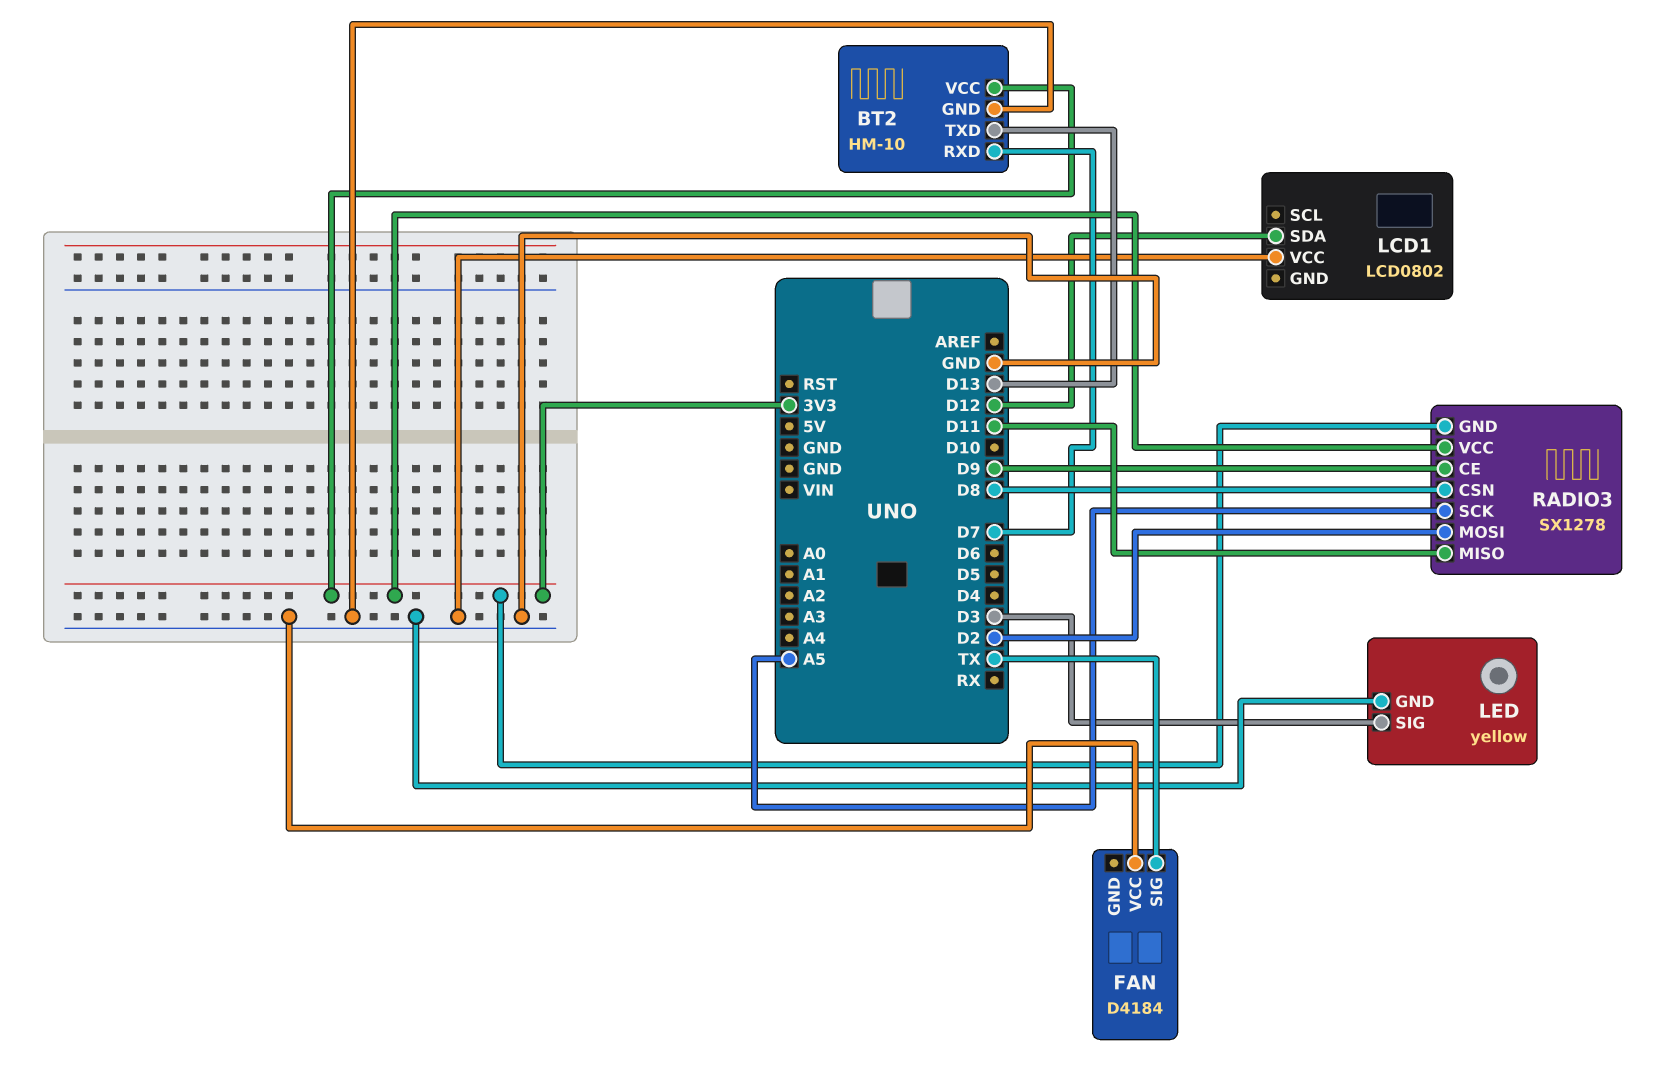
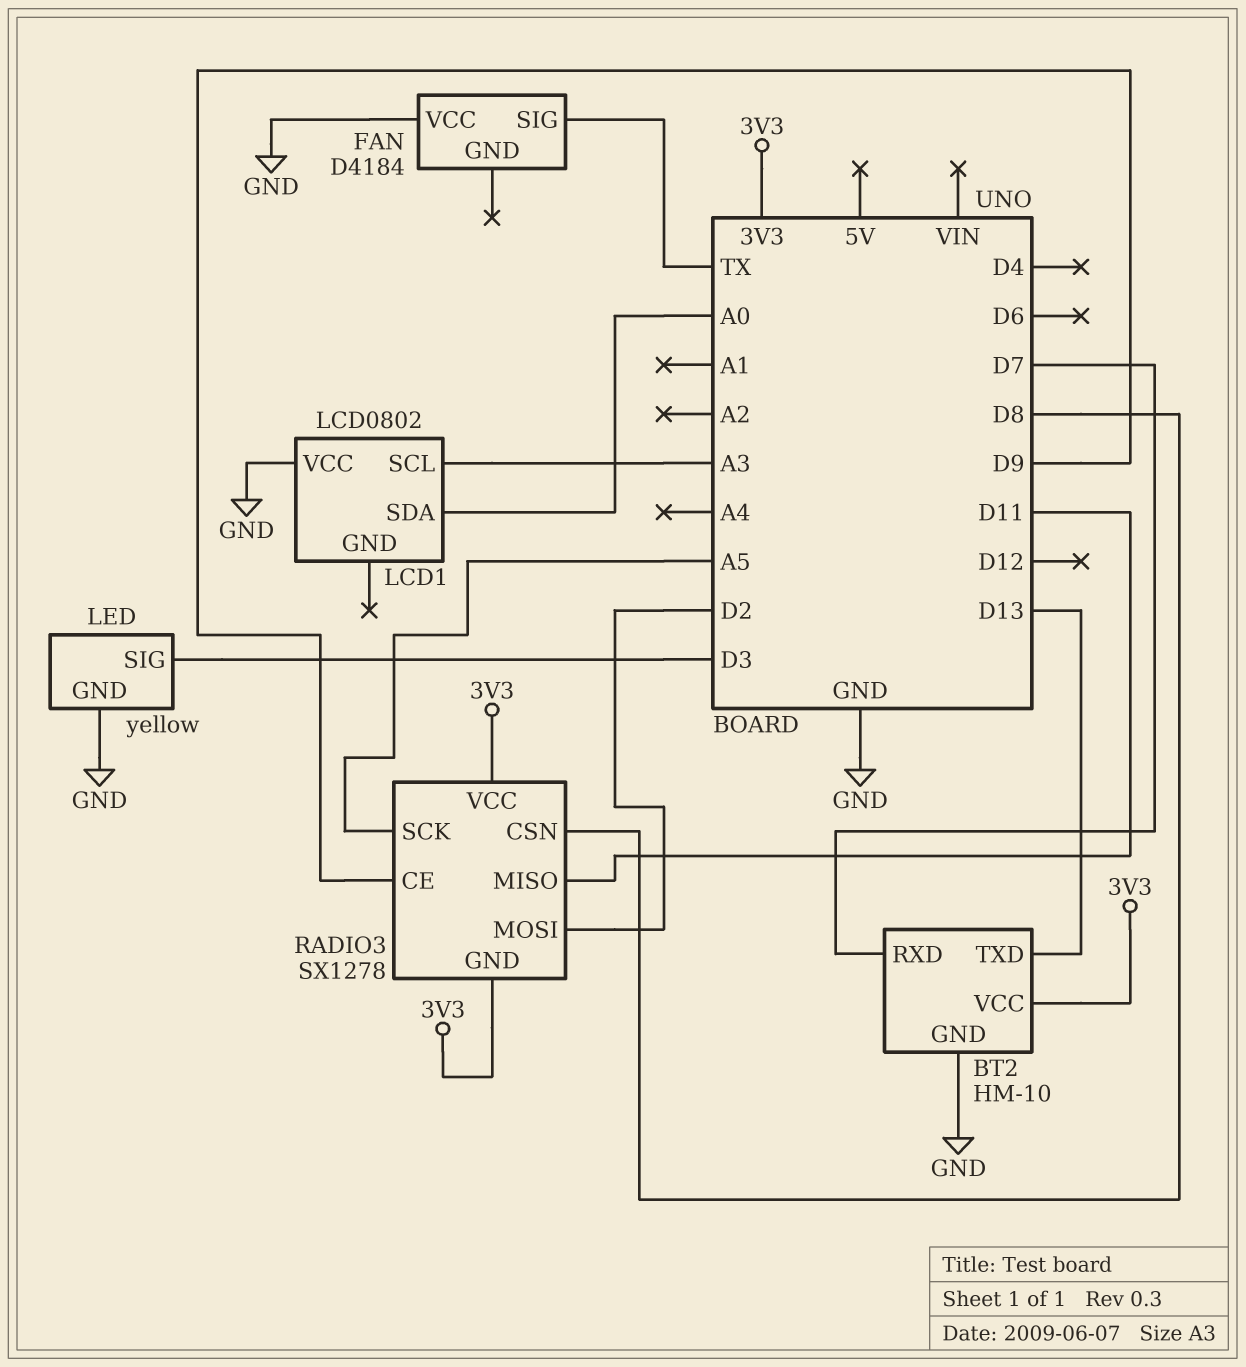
LCD1 pin SCL: none -> A3
LCD1 pin SDA: D12 -> A0

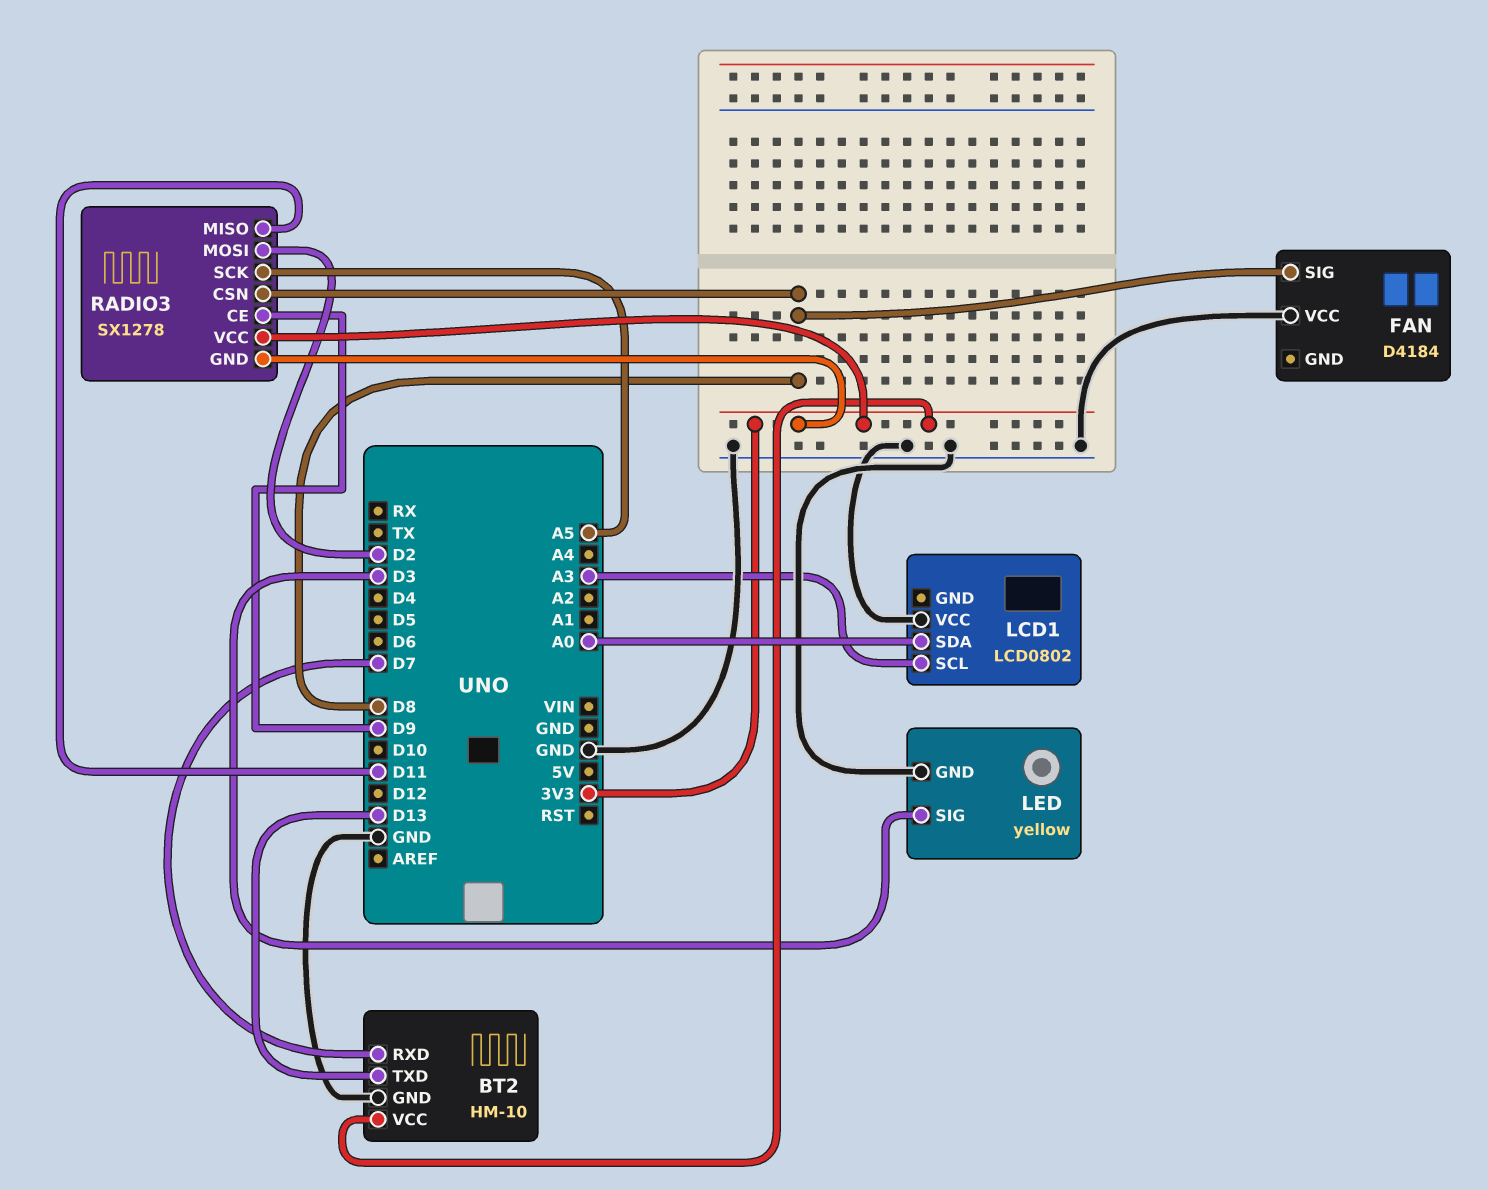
FAN pin SIG: TX -> D8

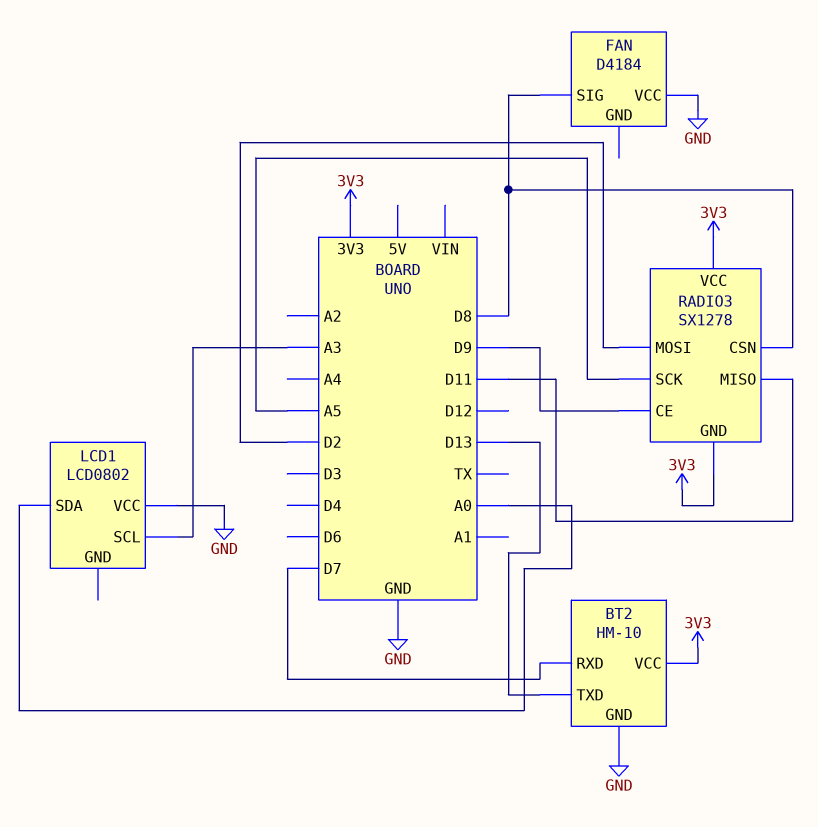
LED: yellow -> none
LED pin GND: GND -> none
LED pin SIG: D3 -> none

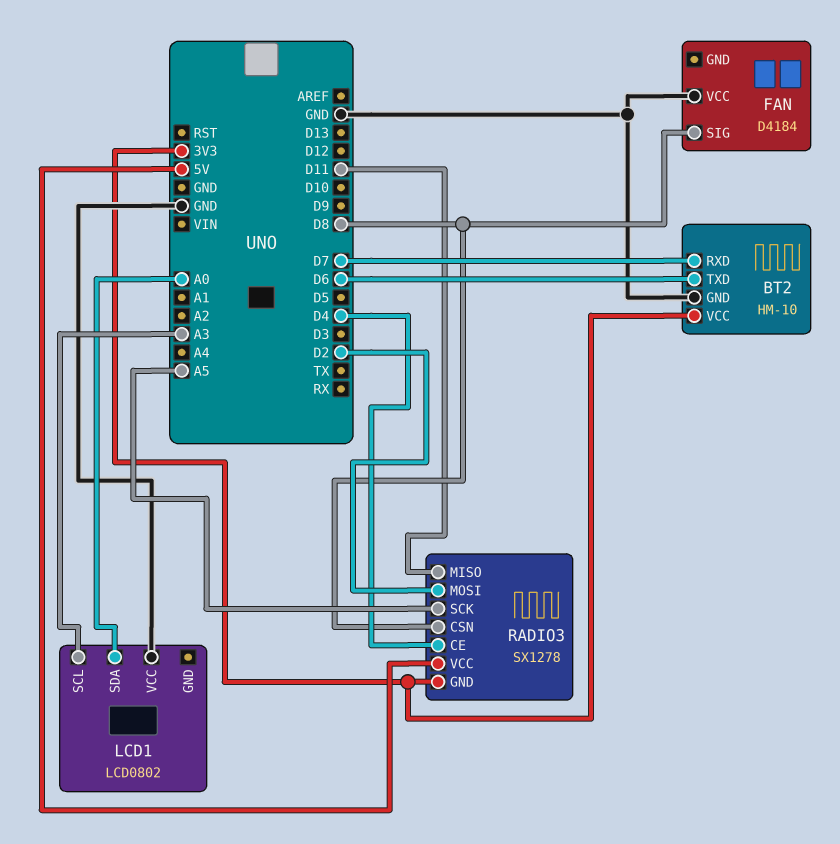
BT2 pin TXD: D13 -> D6
RADIO3 pin CE: D9 -> D4
RADIO3 pin VCC: 3V3 -> 5V

